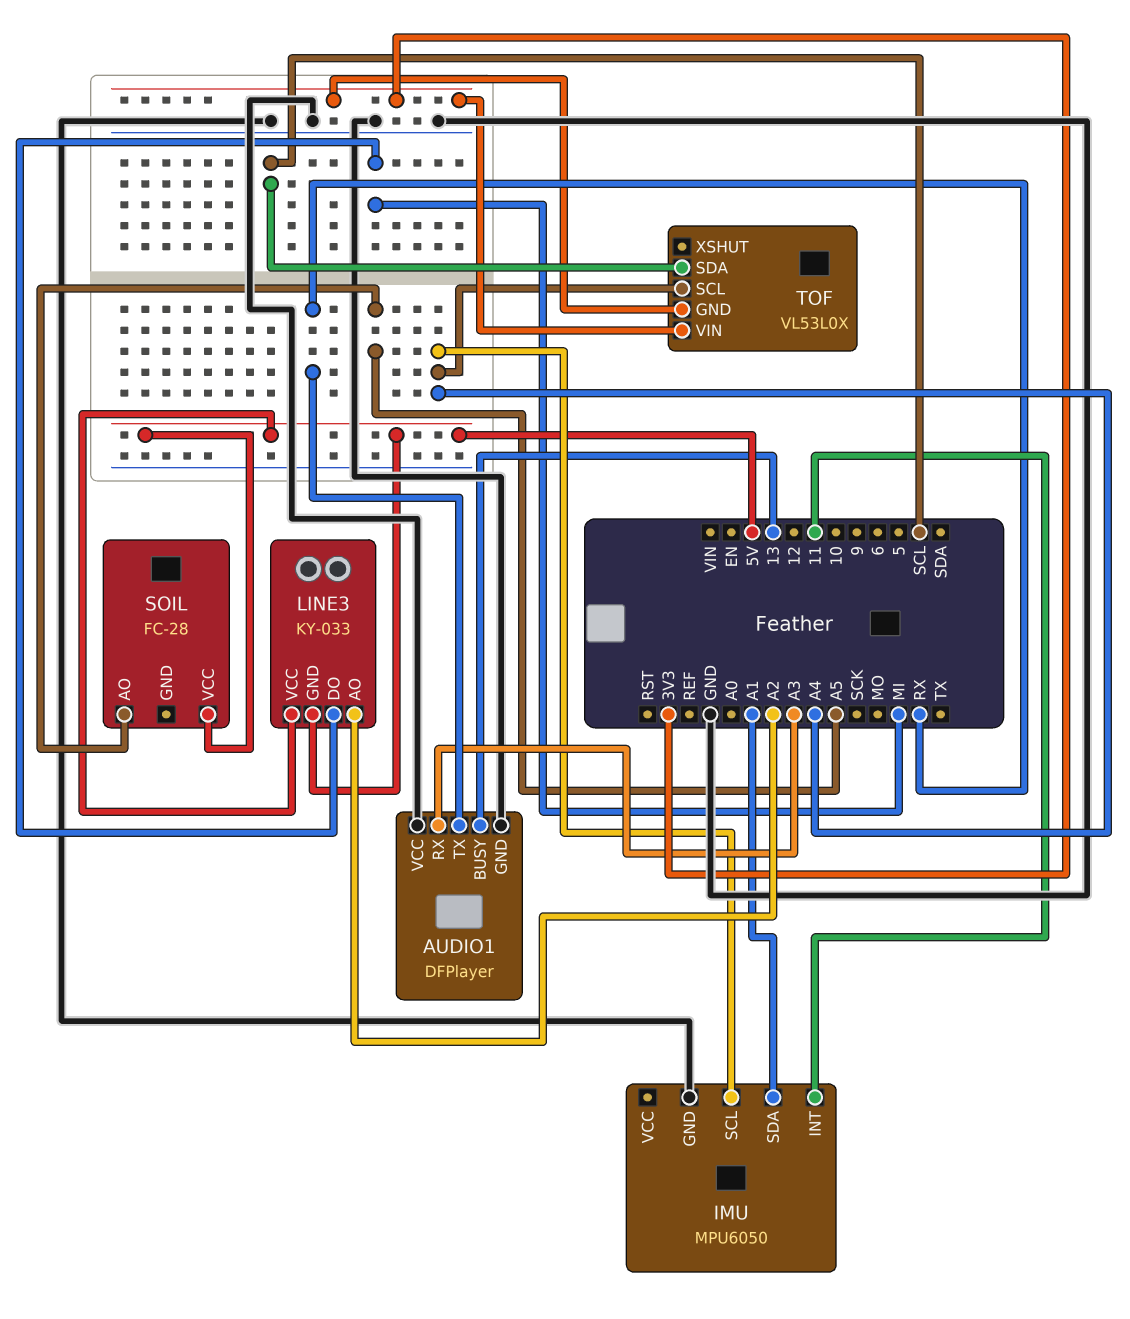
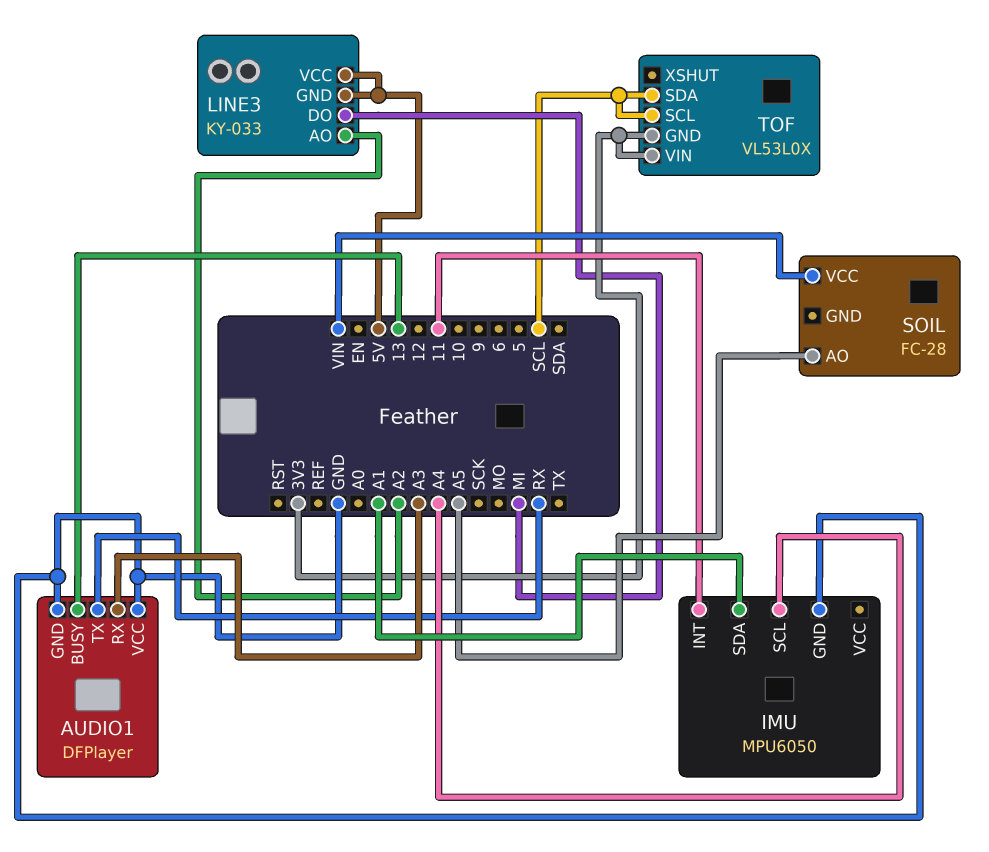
SOIL pin VCC: 5V -> VIN
TOF pin SCL: A4 -> SCL

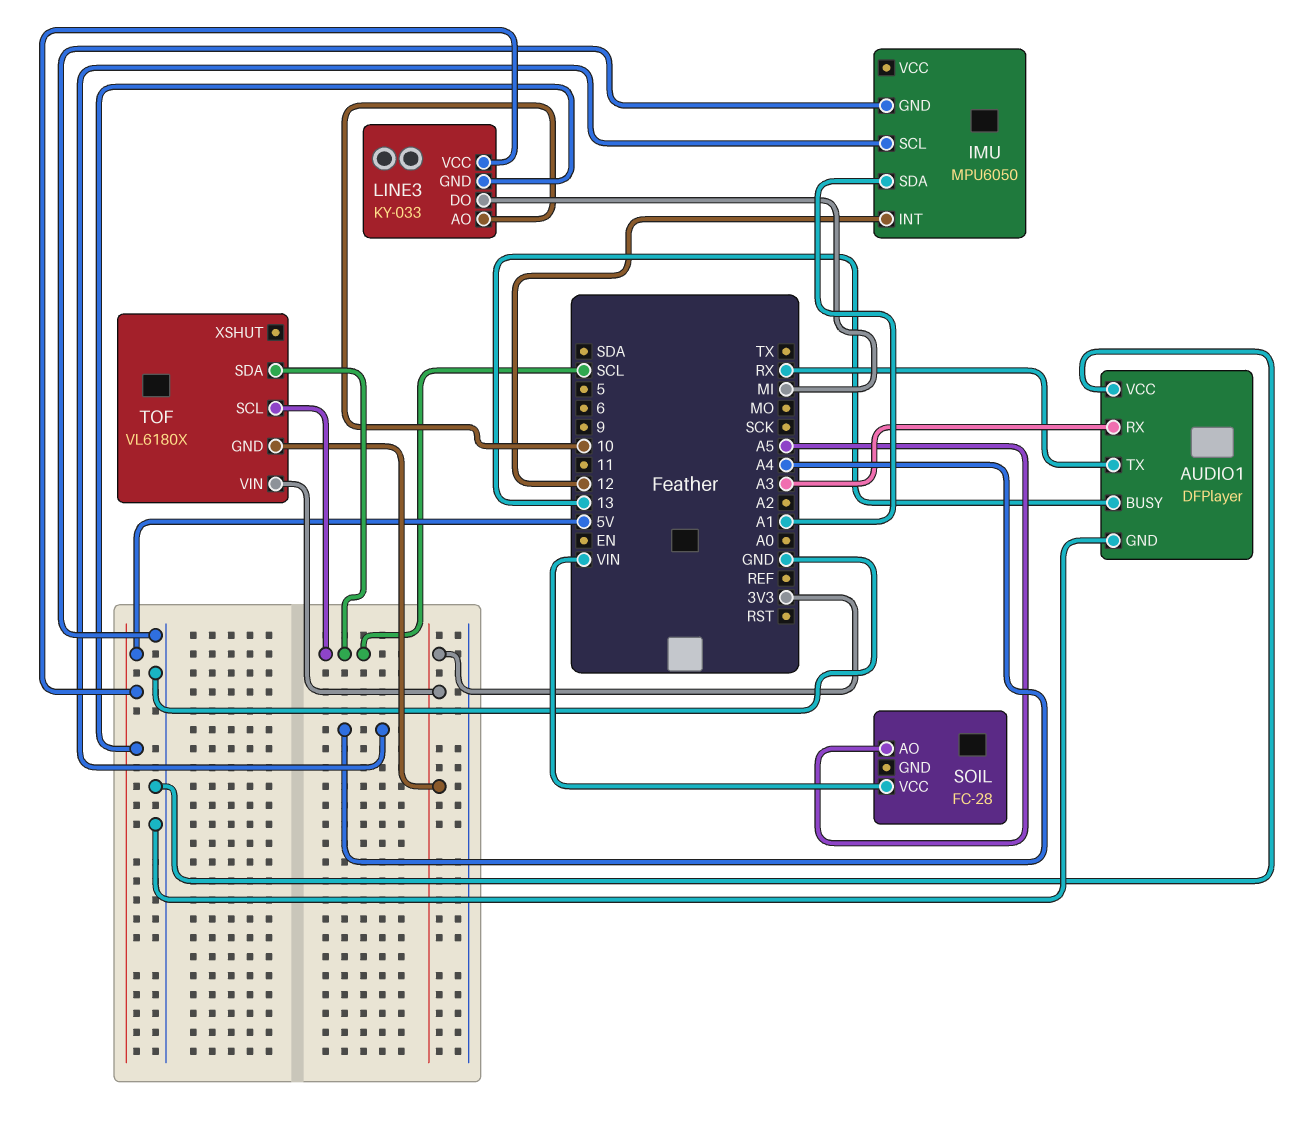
IMU pin INT: 11 -> 12
LINE3 pin AO: A2 -> 10
TOF: VL53L0X -> VL6180X

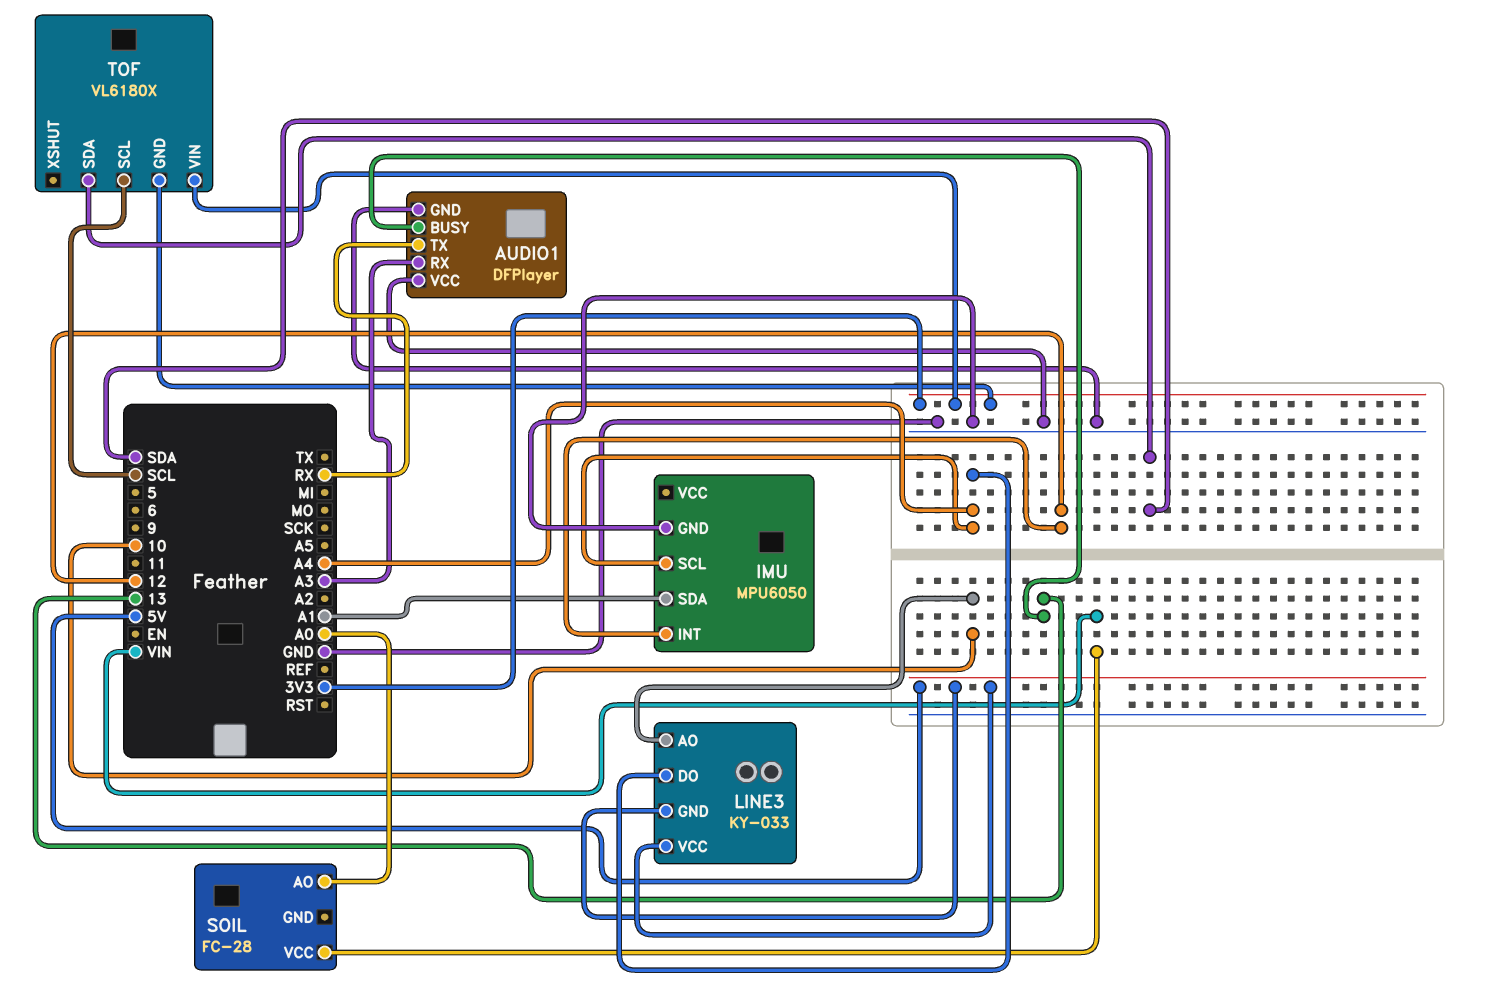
LINE3 pin DO: MI -> A4
SOIL pin AO: A5 -> A0
TOF pin SDA: SCL -> SDA

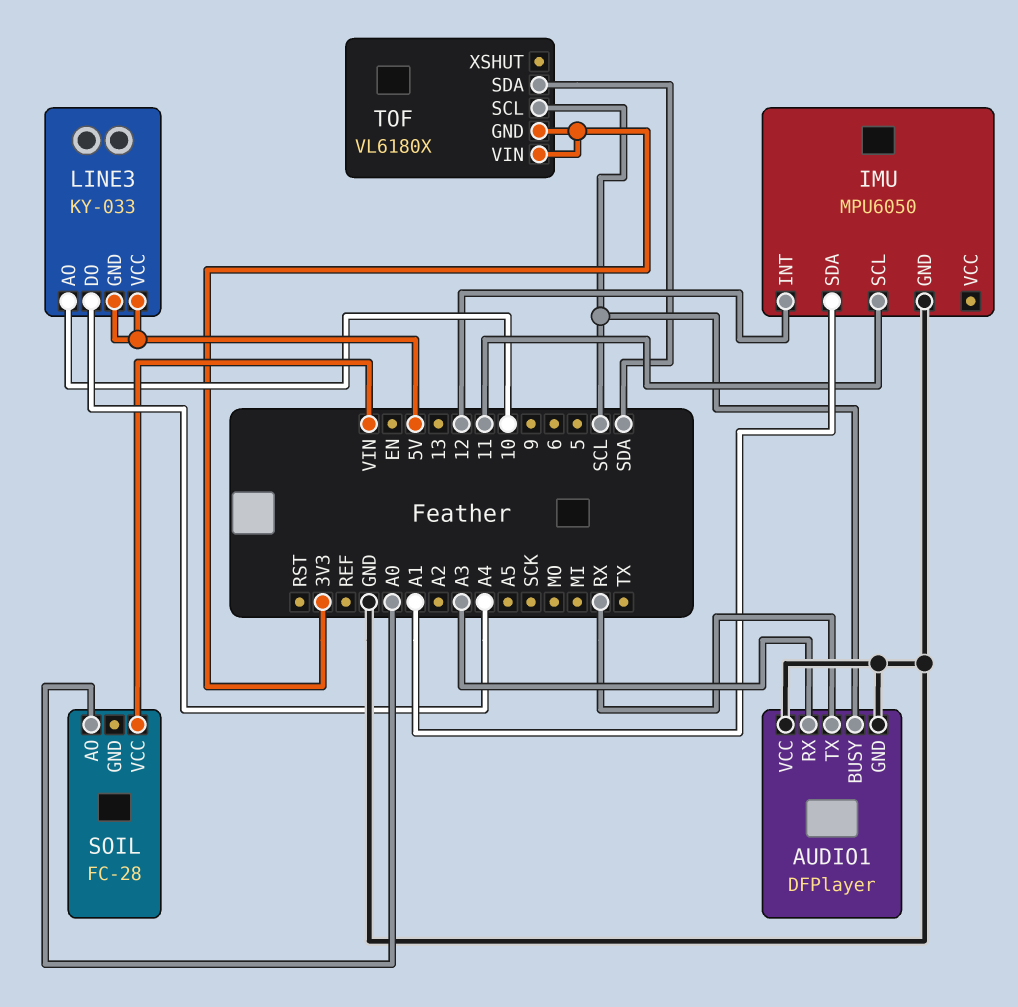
AUDIO1 pin BUSY: 13 -> SCL
IMU pin SCL: A4 -> 11

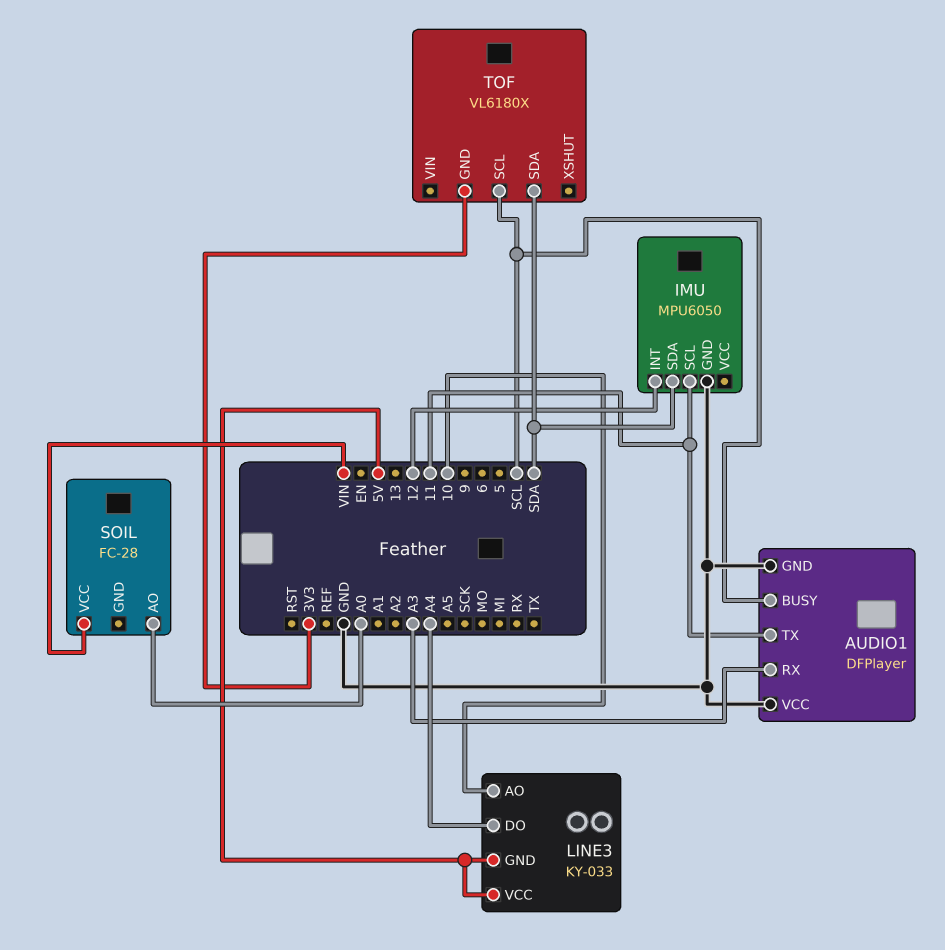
AUDIO1 pin TX: RX -> 11
IMU pin SDA: A1 -> SDA
TOF pin VIN: 3V3 -> none

